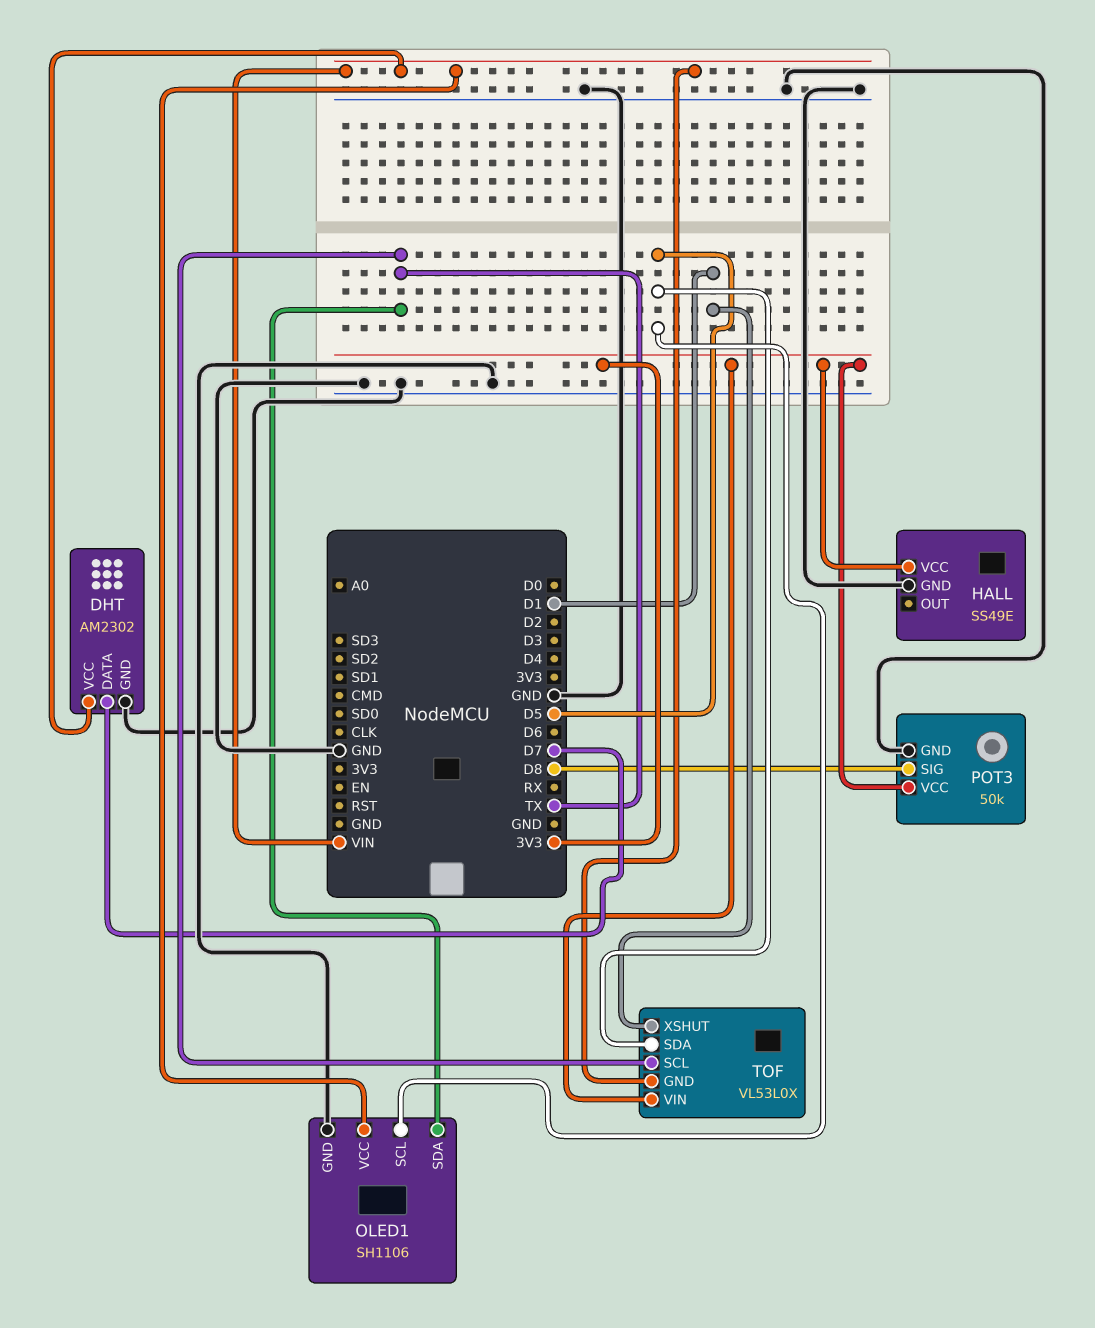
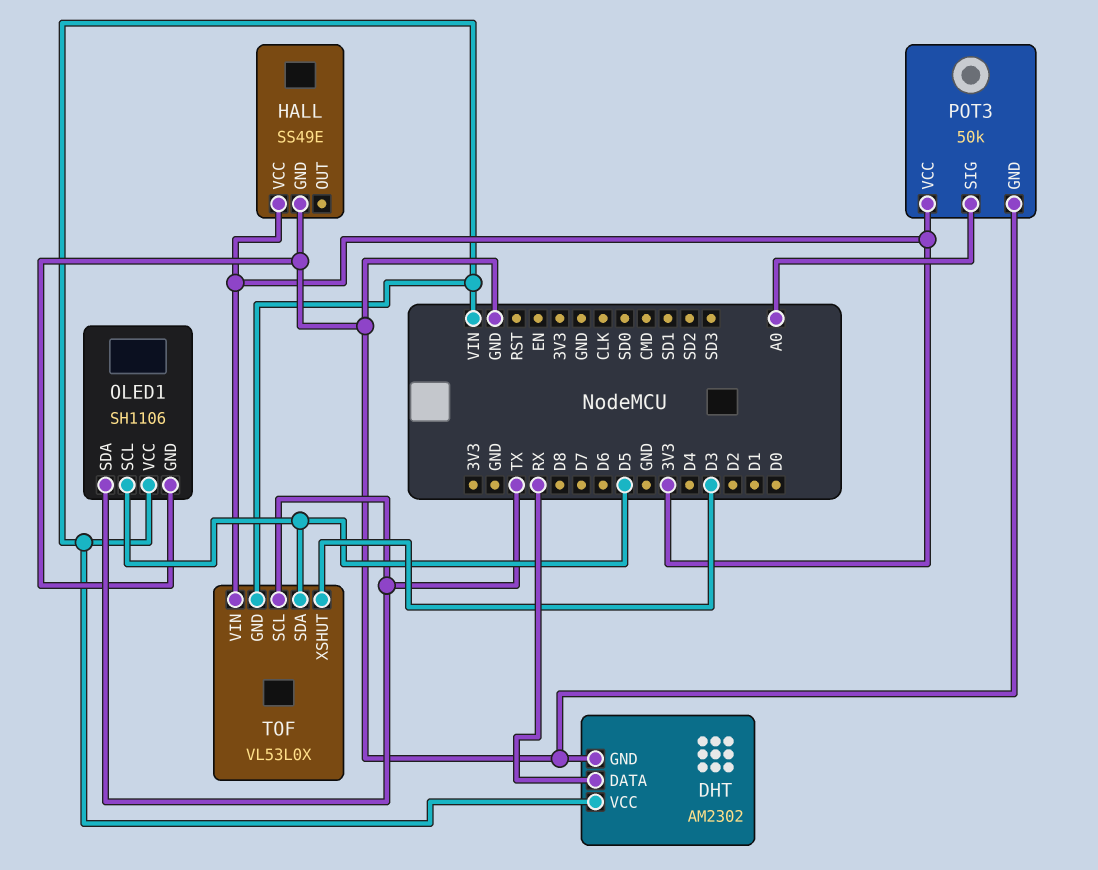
DHT pin DATA: D7 -> RX
POT3 pin SIG: D8 -> A0
TOF pin XSHUT: D1 -> D3

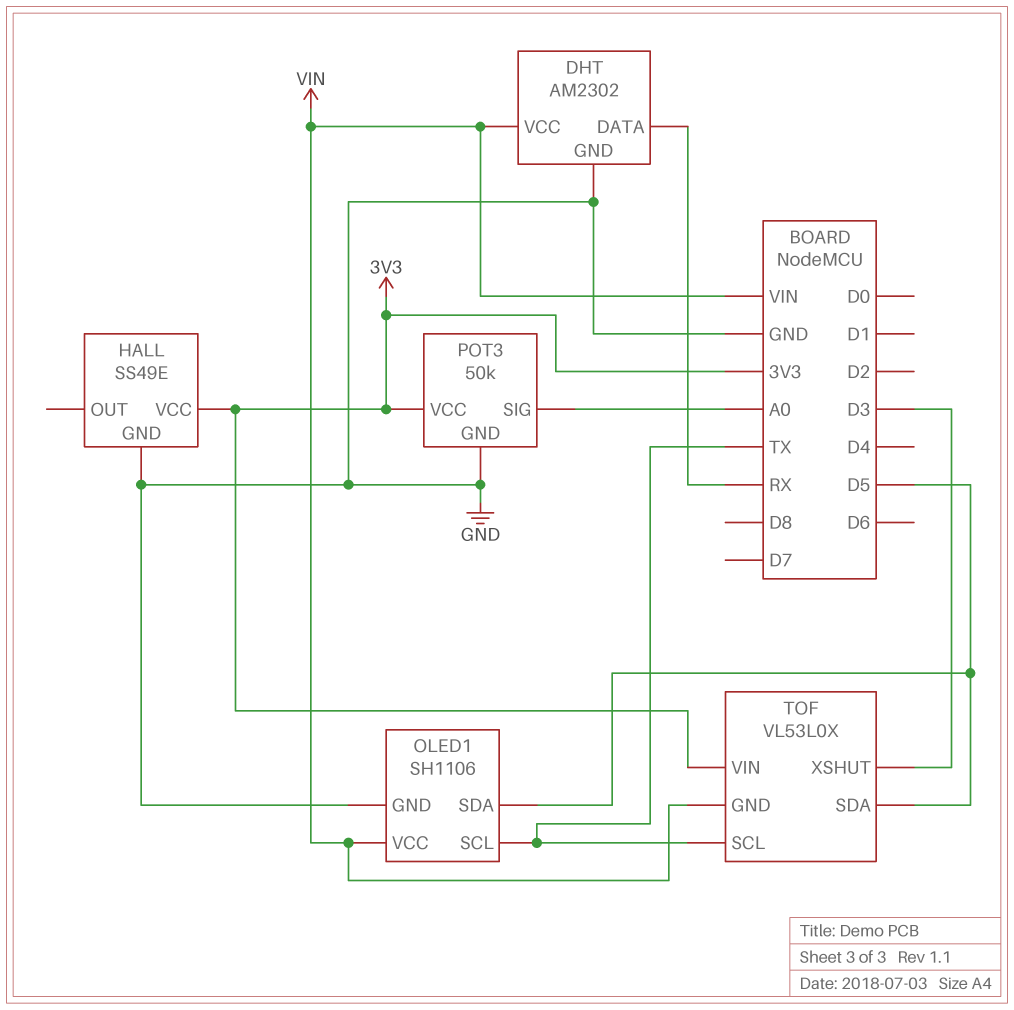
OLED1 pin SCL: D5 -> TX
OLED1 pin SDA: TX -> D5

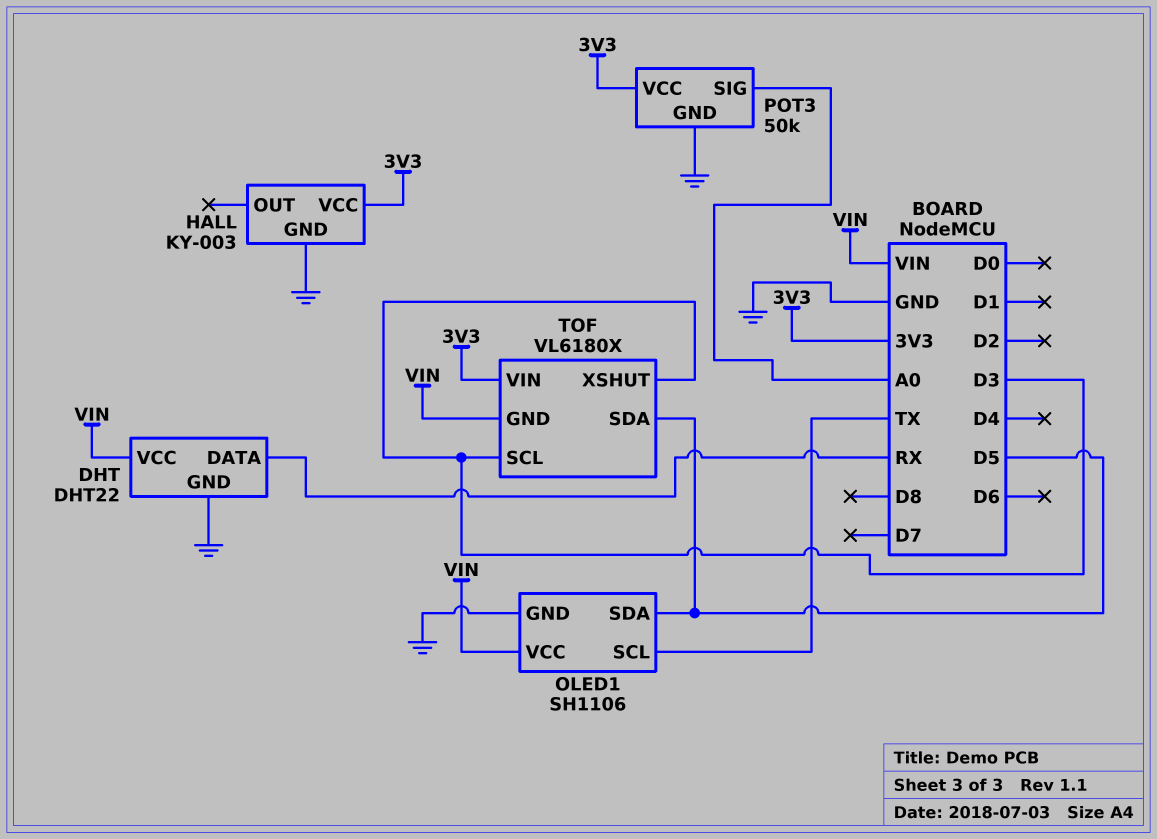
DHT: AM2302 -> DHT22
HALL: SS49E -> KY-003
TOF: VL53L0X -> VL6180X
TOF pin SCL: TX -> D3

